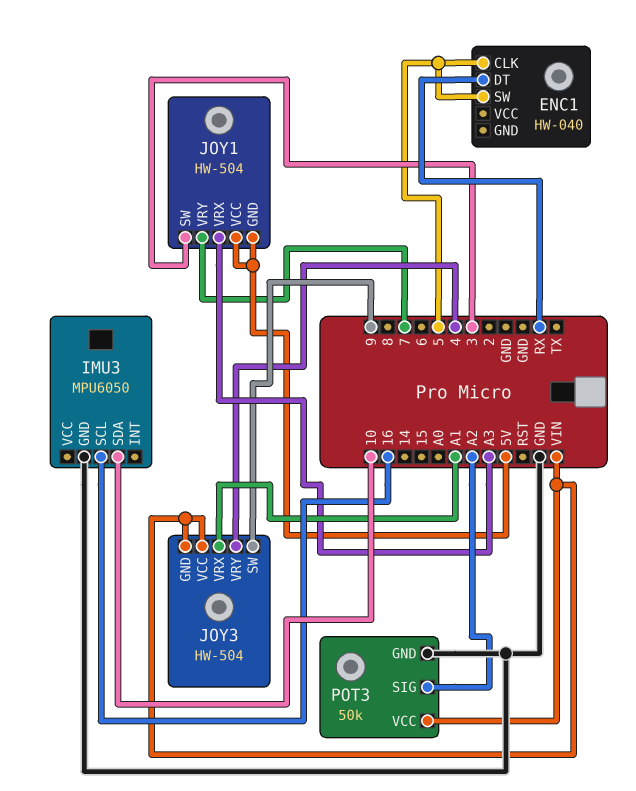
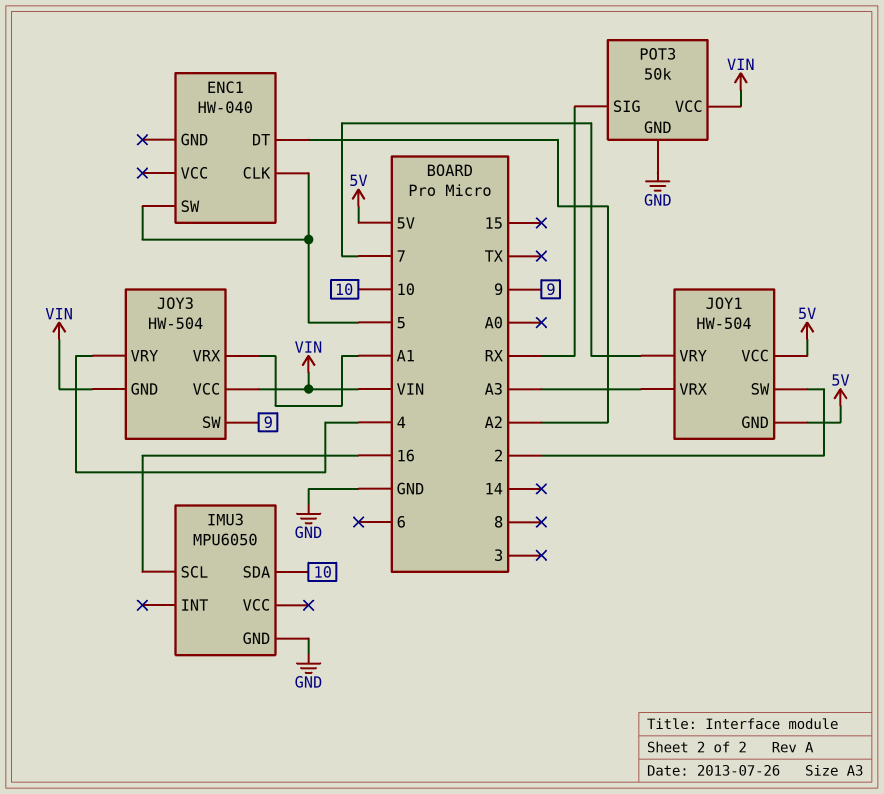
ENC1 pin DT: RX -> A2
JOY1 pin SW: 3 -> 2
POT3 pin SIG: A2 -> RX

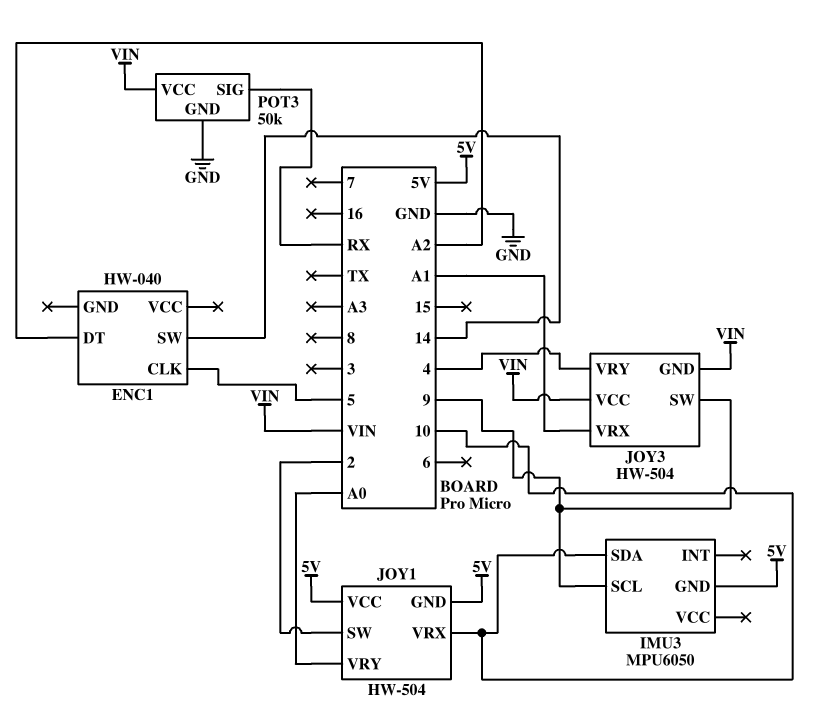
ENC1 pin SW: 5 -> 14
IMU3 pin GND: GND -> 5V
IMU3 pin SCL: 16 -> 9
JOY1 pin VRX: A3 -> 10
JOY1 pin VRY: 7 -> A0

